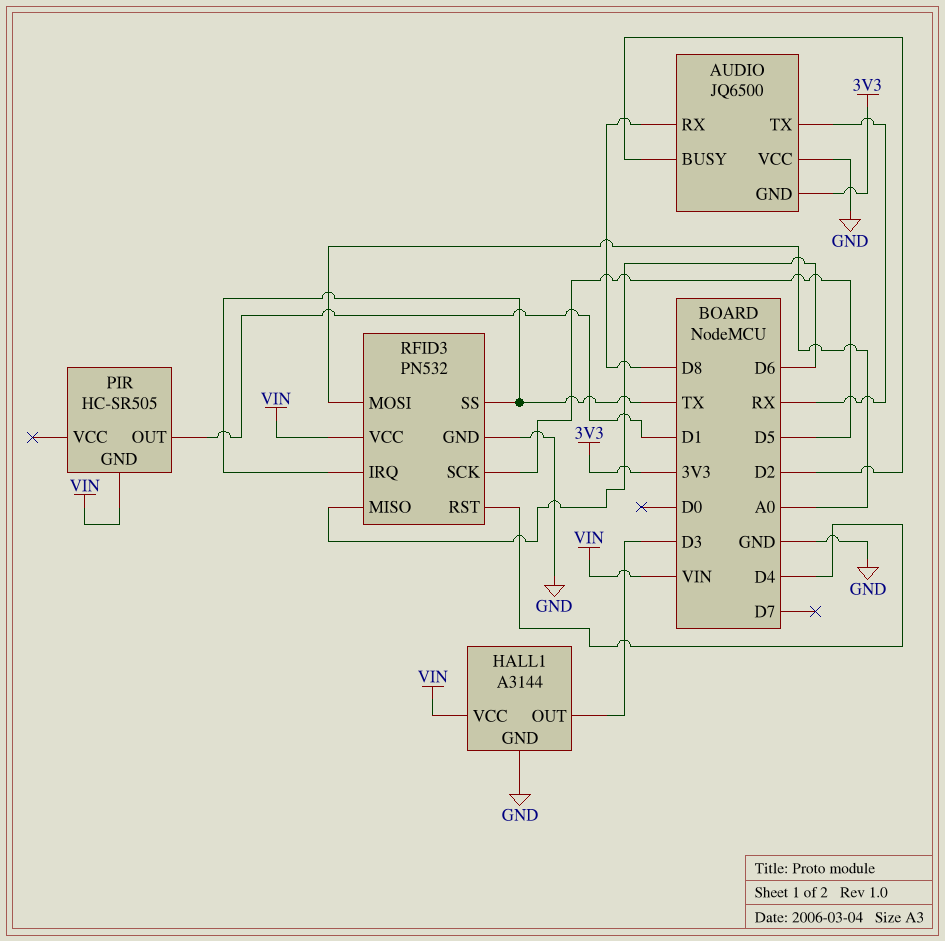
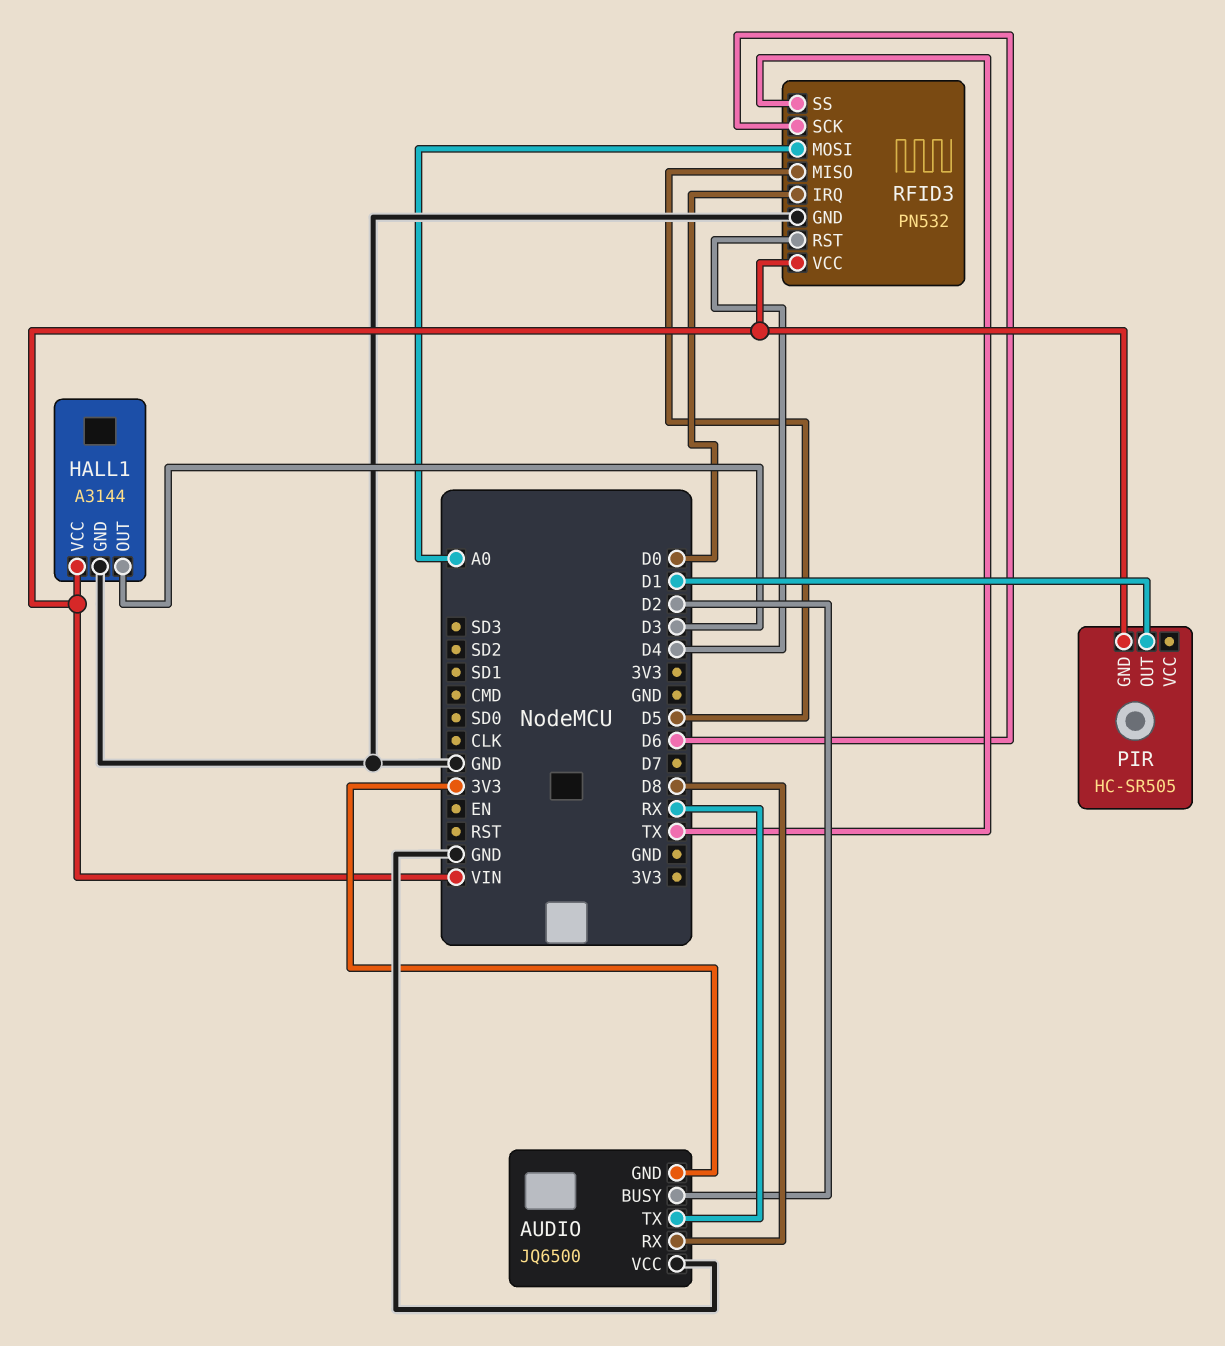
RFID3 pin IRQ: TX -> D0
RFID3 pin MISO: D6 -> D5
RFID3 pin SCK: D5 -> D6

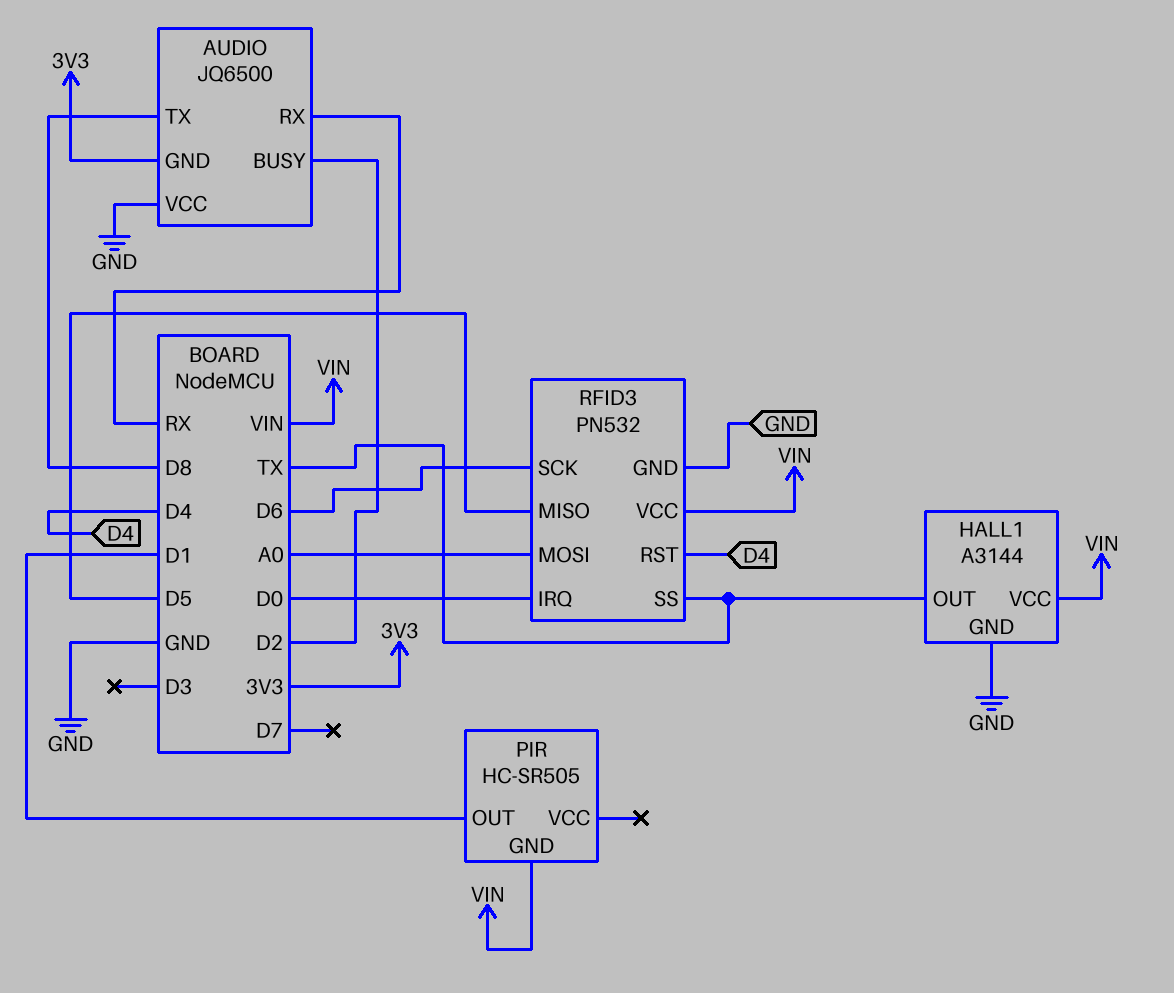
AUDIO pin RX: D8 -> RX
AUDIO pin TX: RX -> D8
HALL1 pin OUT: D3 -> TX

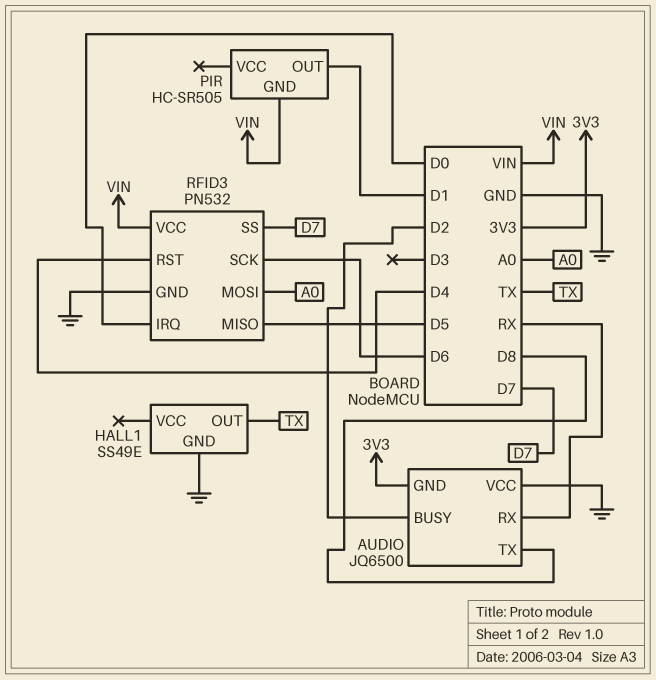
HALL1: A3144 -> SS49E
HALL1 pin VCC: VIN -> none
RFID3 pin SS: TX -> D7

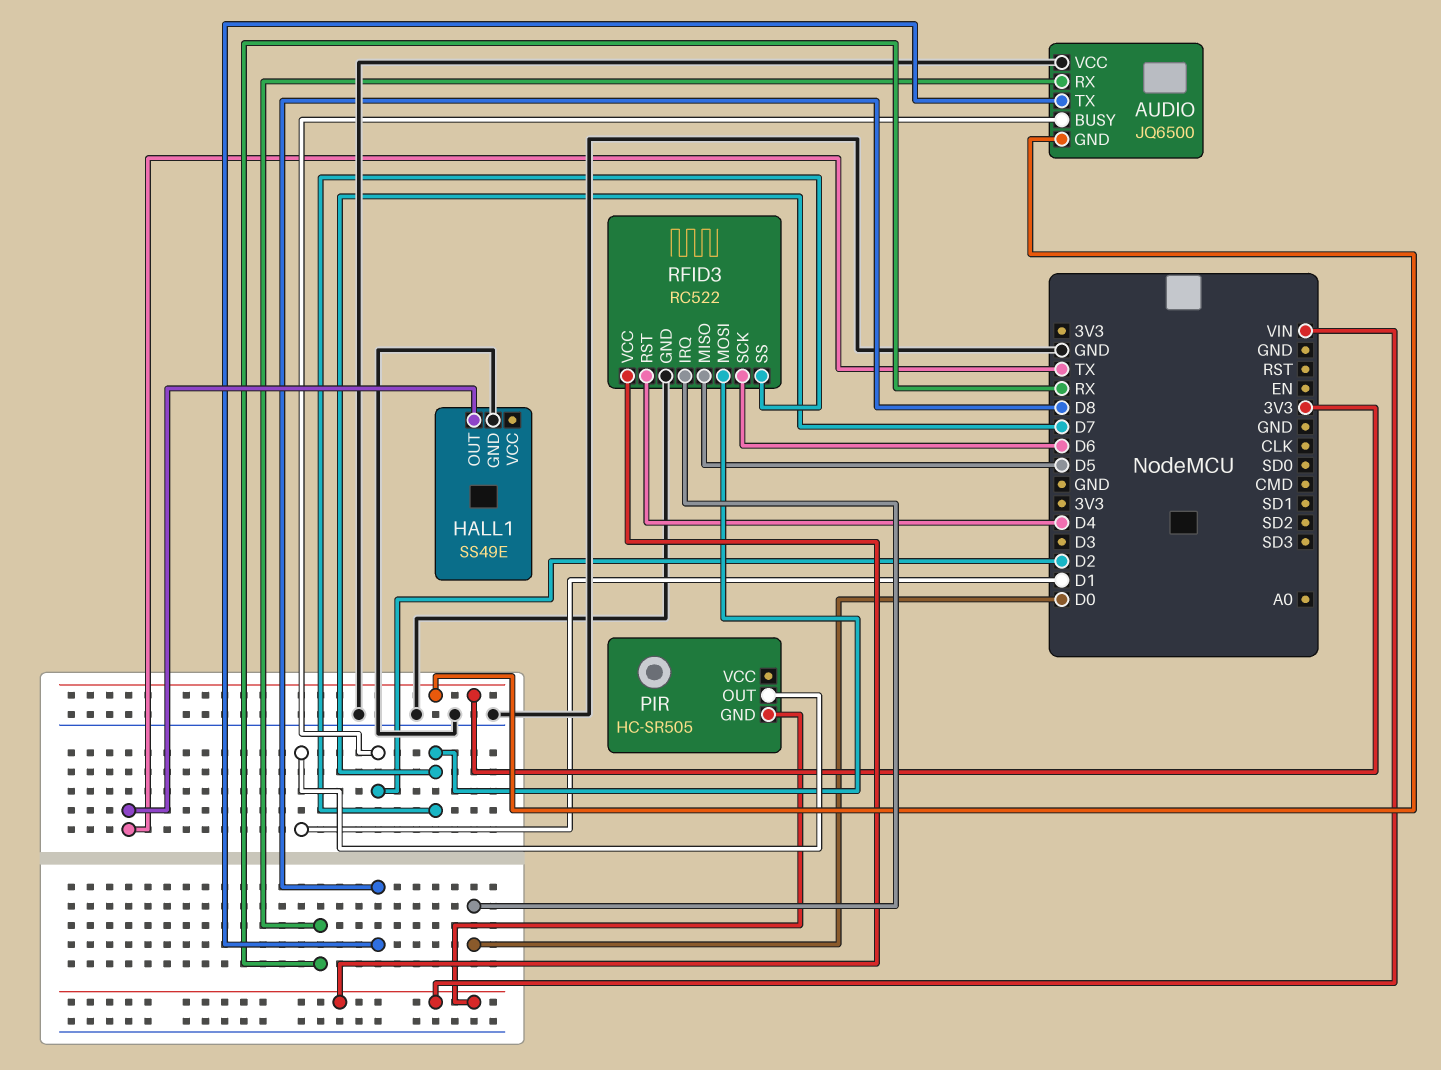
RFID3: PN532 -> RC522
RFID3 pin MOSI: A0 -> D7

